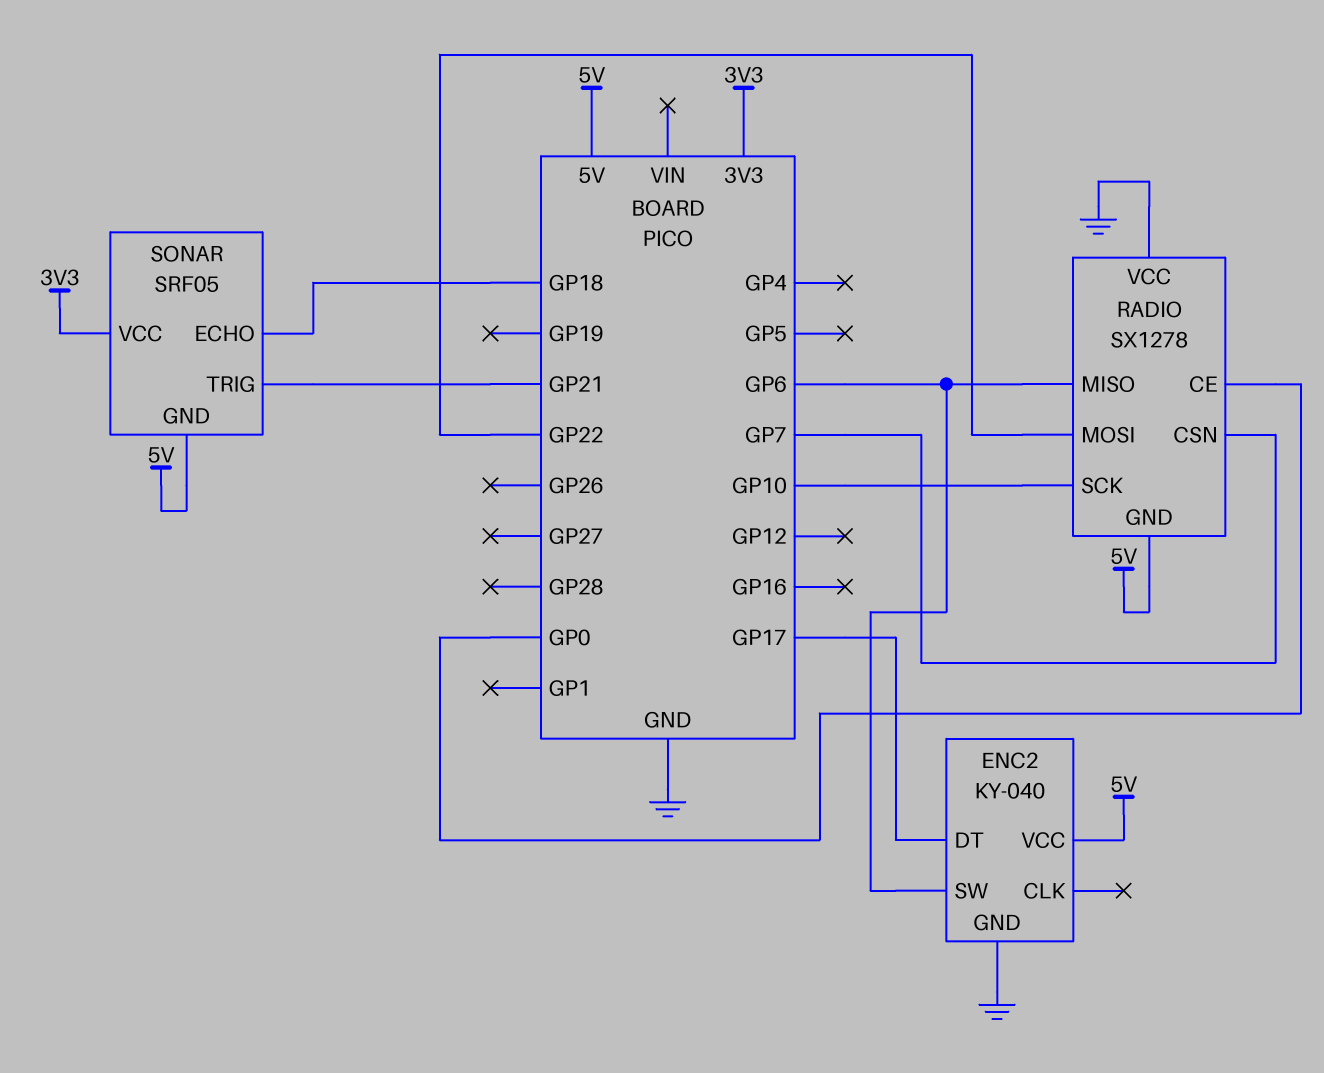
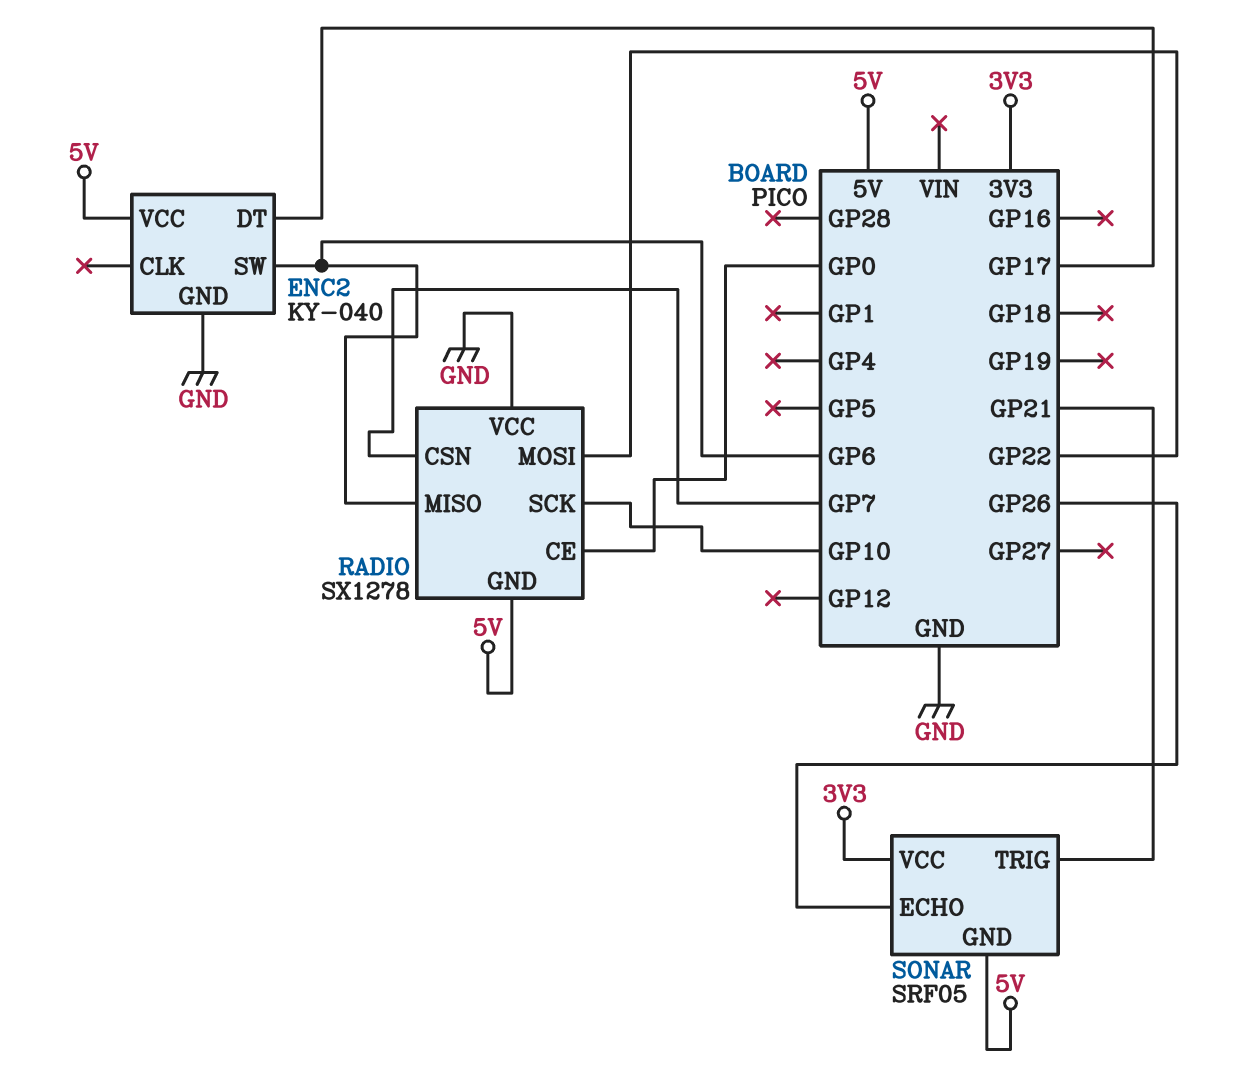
SONAR pin ECHO: GP18 -> GP26

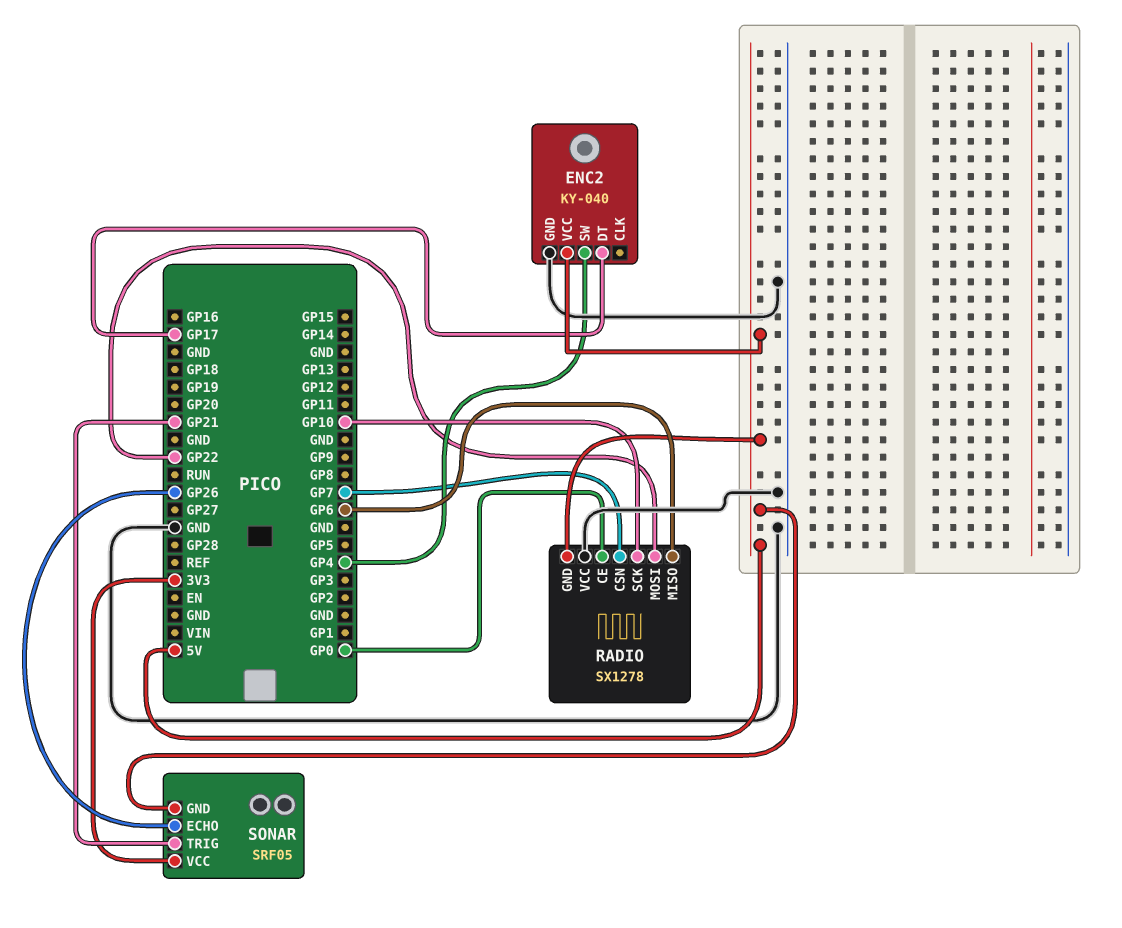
ENC2 pin SW: GP6 -> GP4

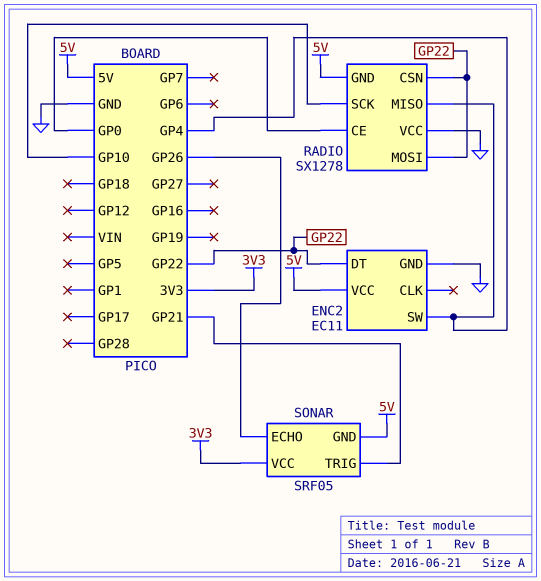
ENC2: KY-040 -> EC11
ENC2 pin DT: GP17 -> GP22
RADIO pin CSN: GP7 -> GP22
RADIO pin MISO: GP6 -> GP4

